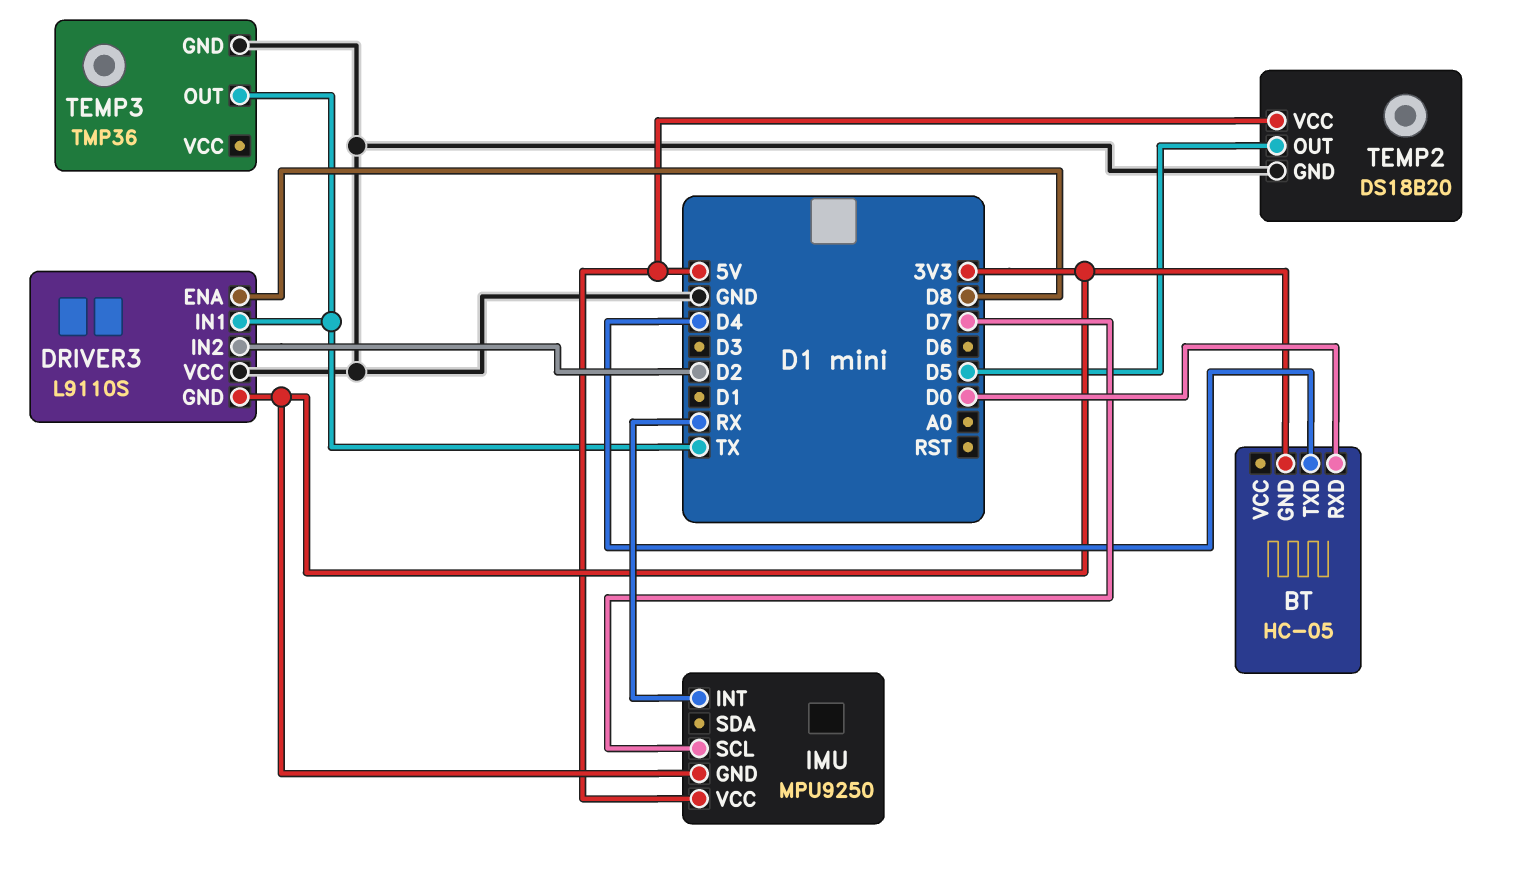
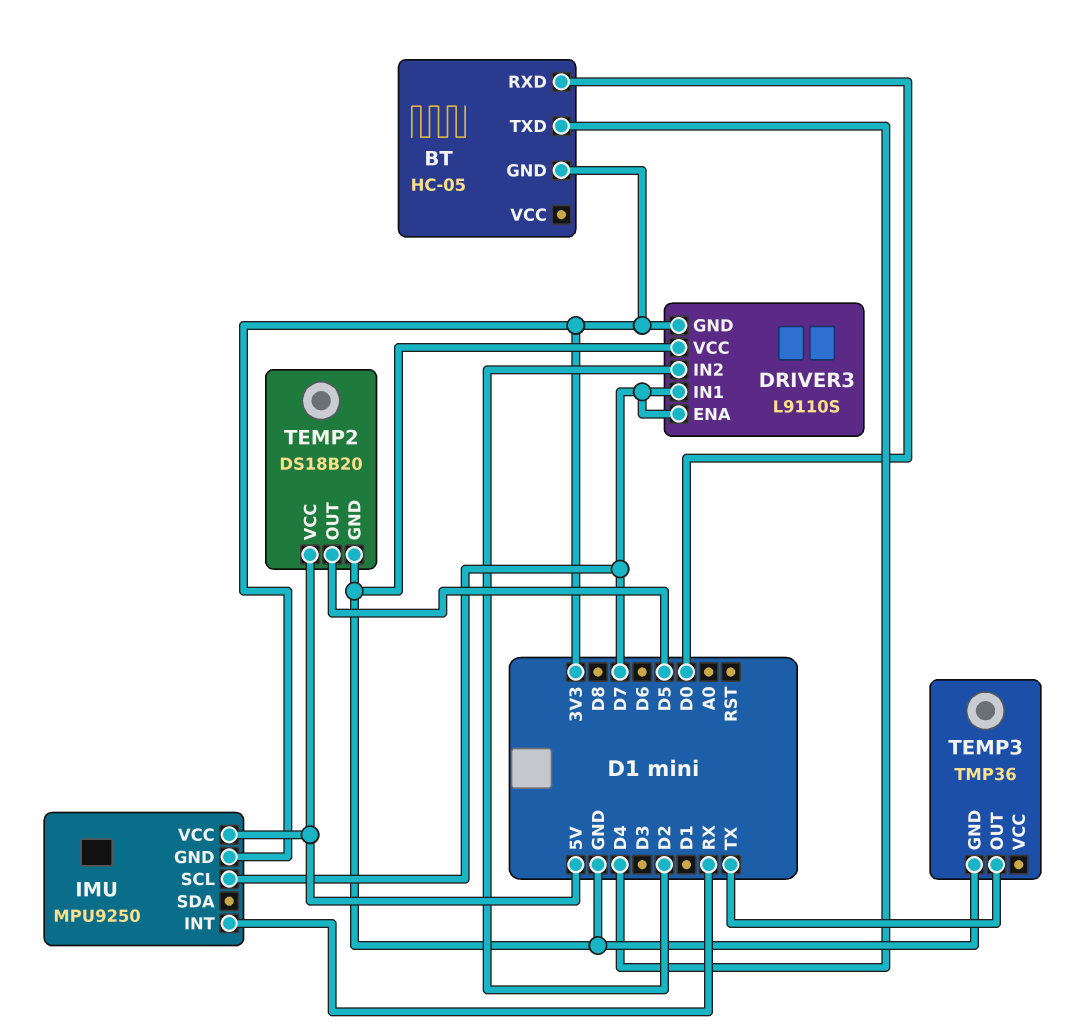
DRIVER3 pin ENA: D8 -> D7
DRIVER3 pin IN1: TX -> D7

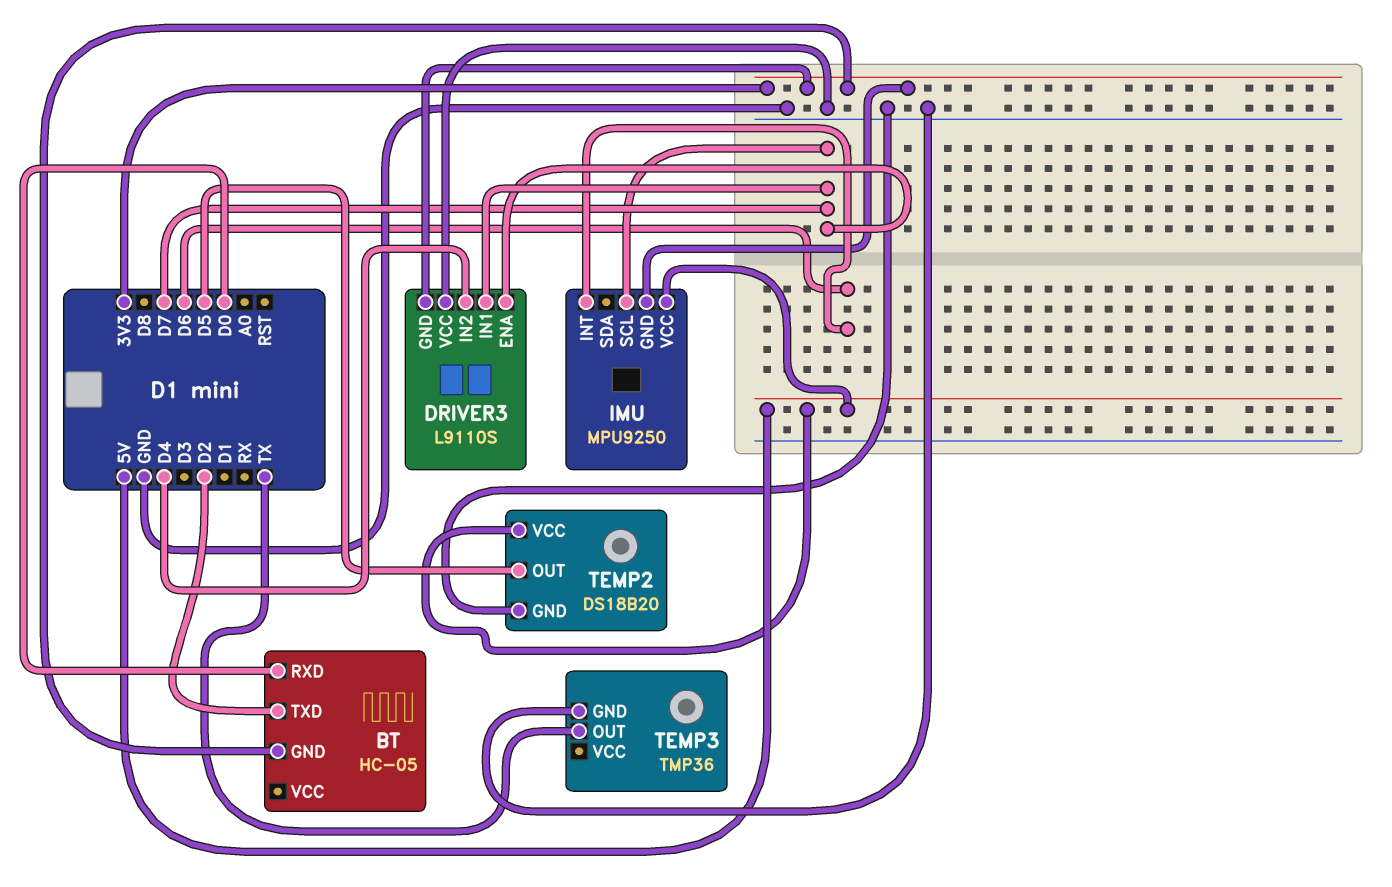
BT pin TXD: D4 -> D2
DRIVER3 pin IN2: D2 -> D4
IMU pin INT: RX -> D6

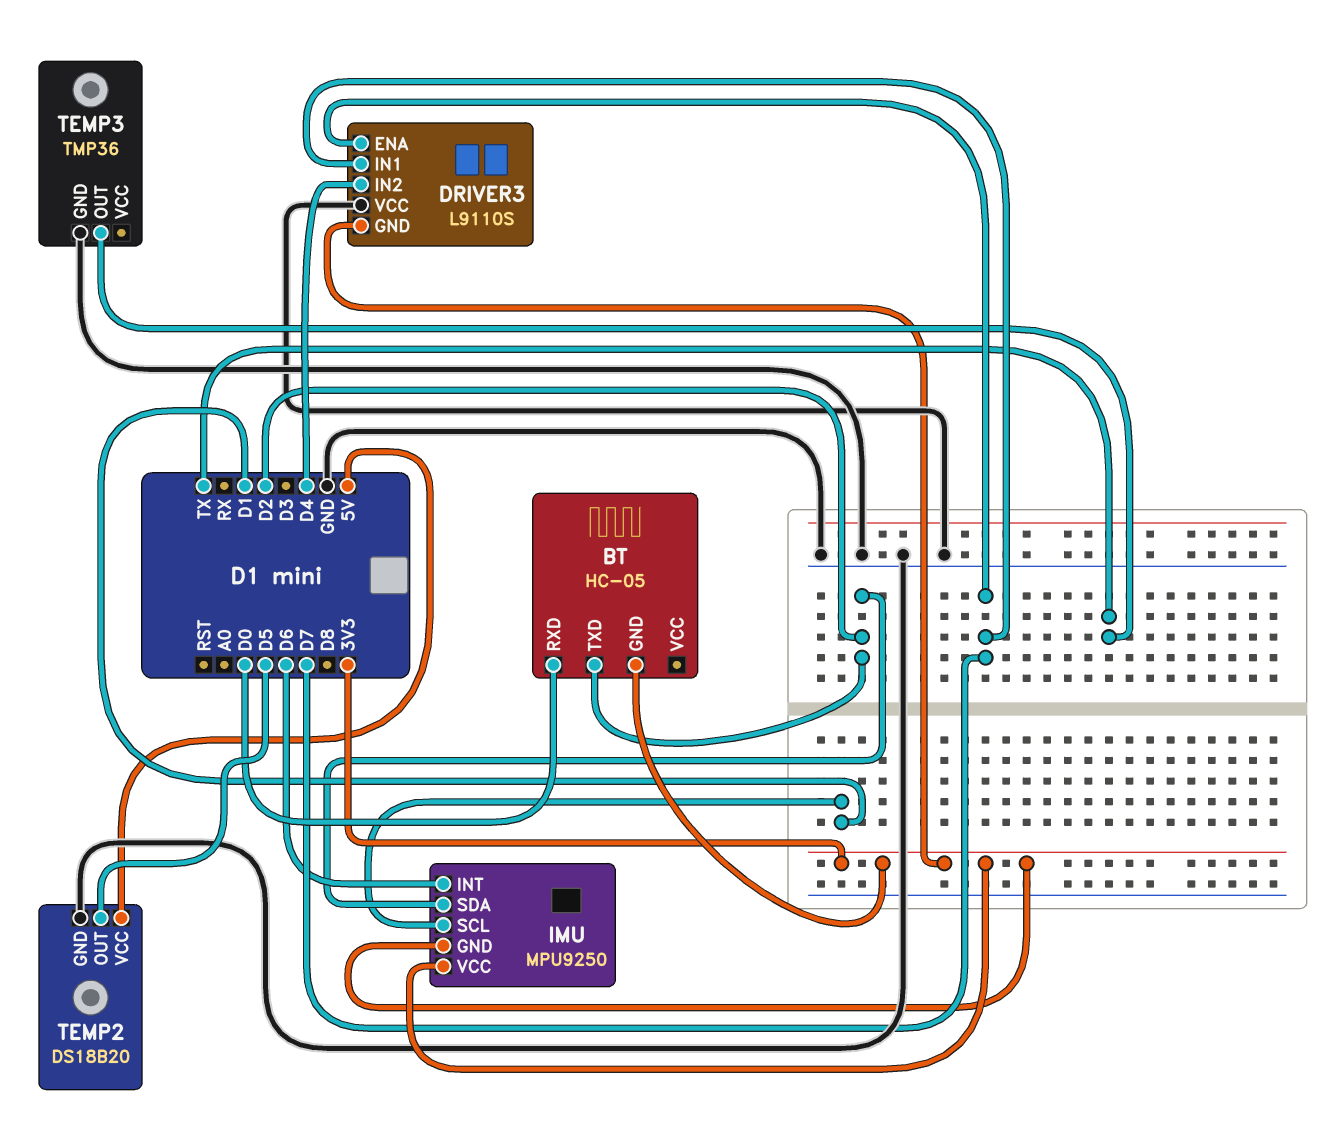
IMU pin SCL: D7 -> D1
IMU pin SDA: none -> D2
IMU pin VCC: 5V -> 3V3

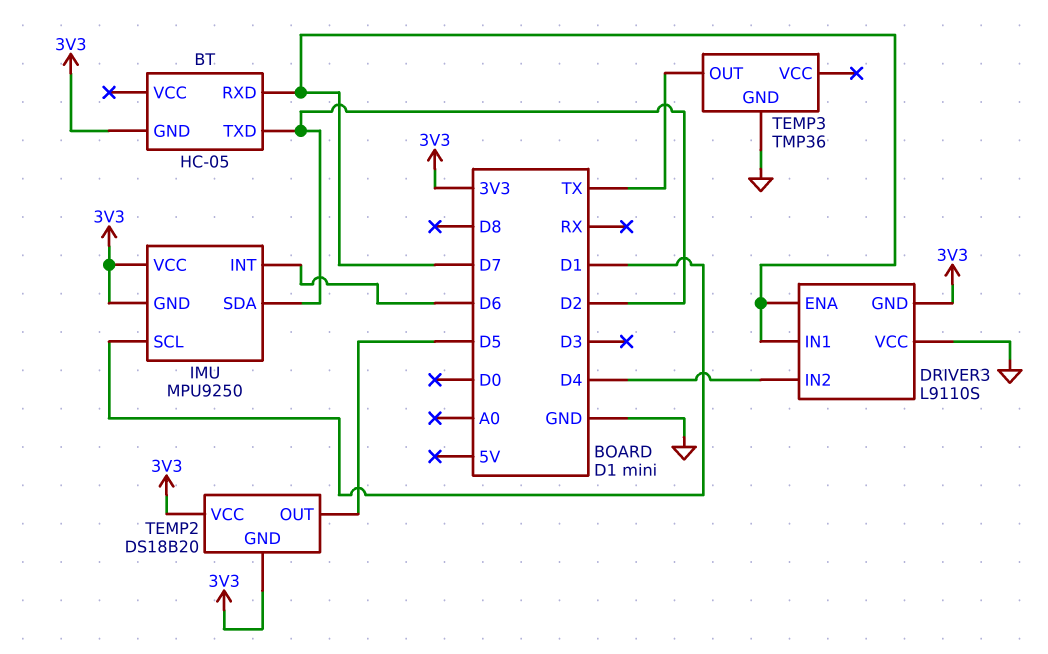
BT pin RXD: D0 -> D7
TEMP2 pin GND: GND -> 3V3
TEMP2 pin VCC: 5V -> 3V3

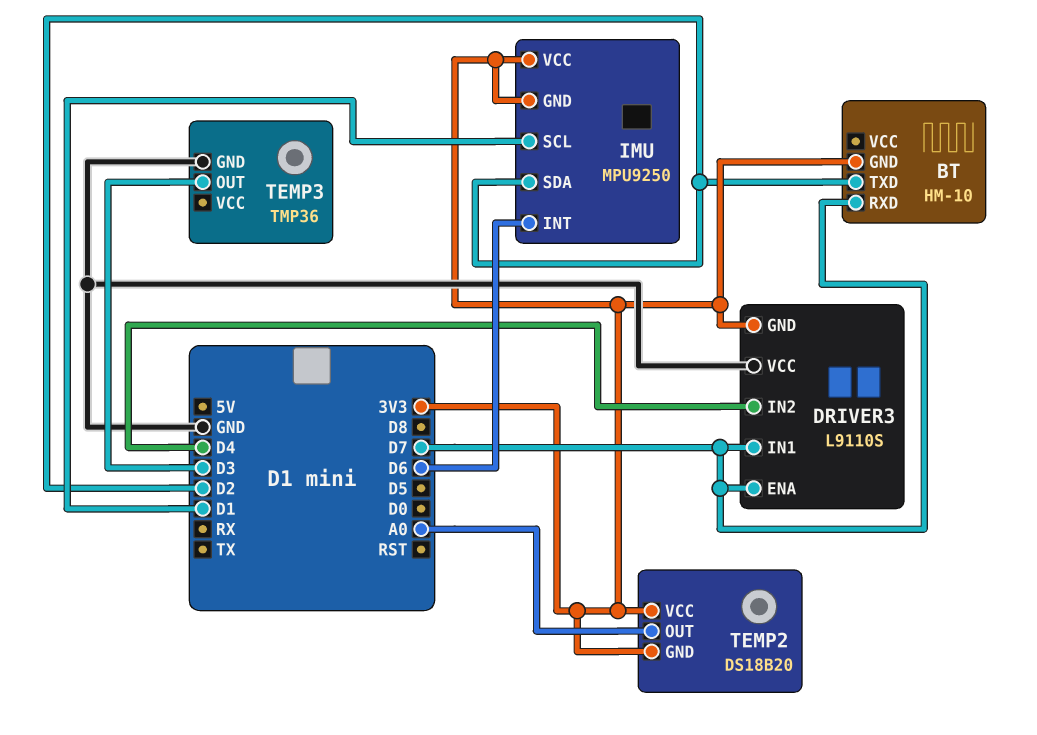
BT: HC-05 -> HM-10
TEMP2 pin OUT: D5 -> A0
TEMP3 pin OUT: TX -> D3

